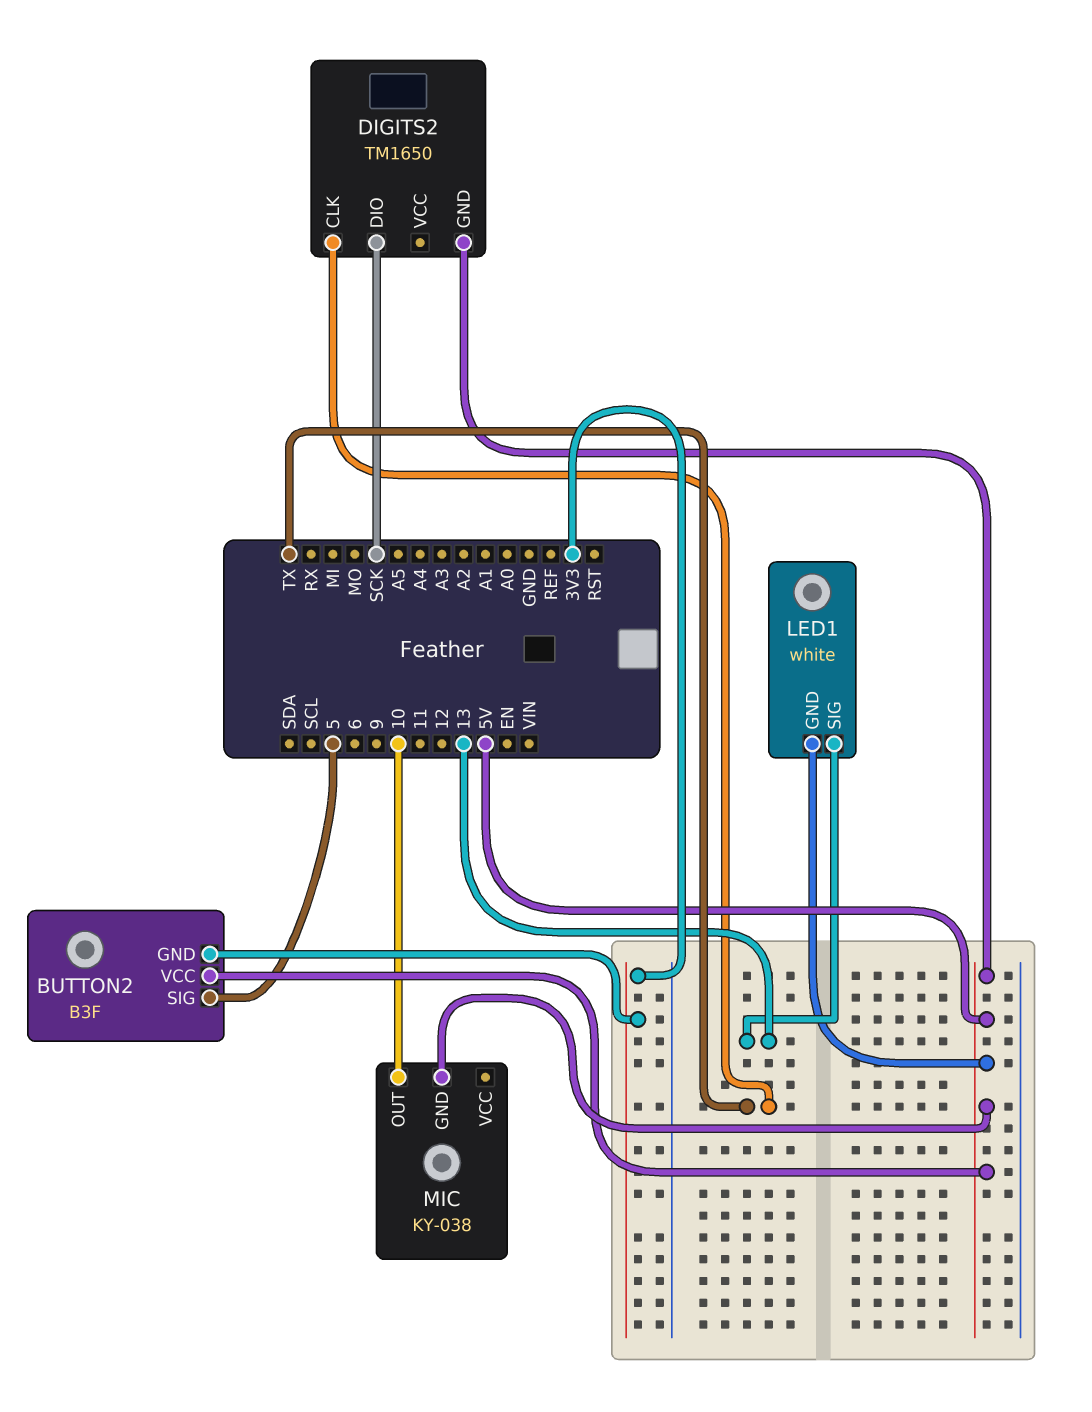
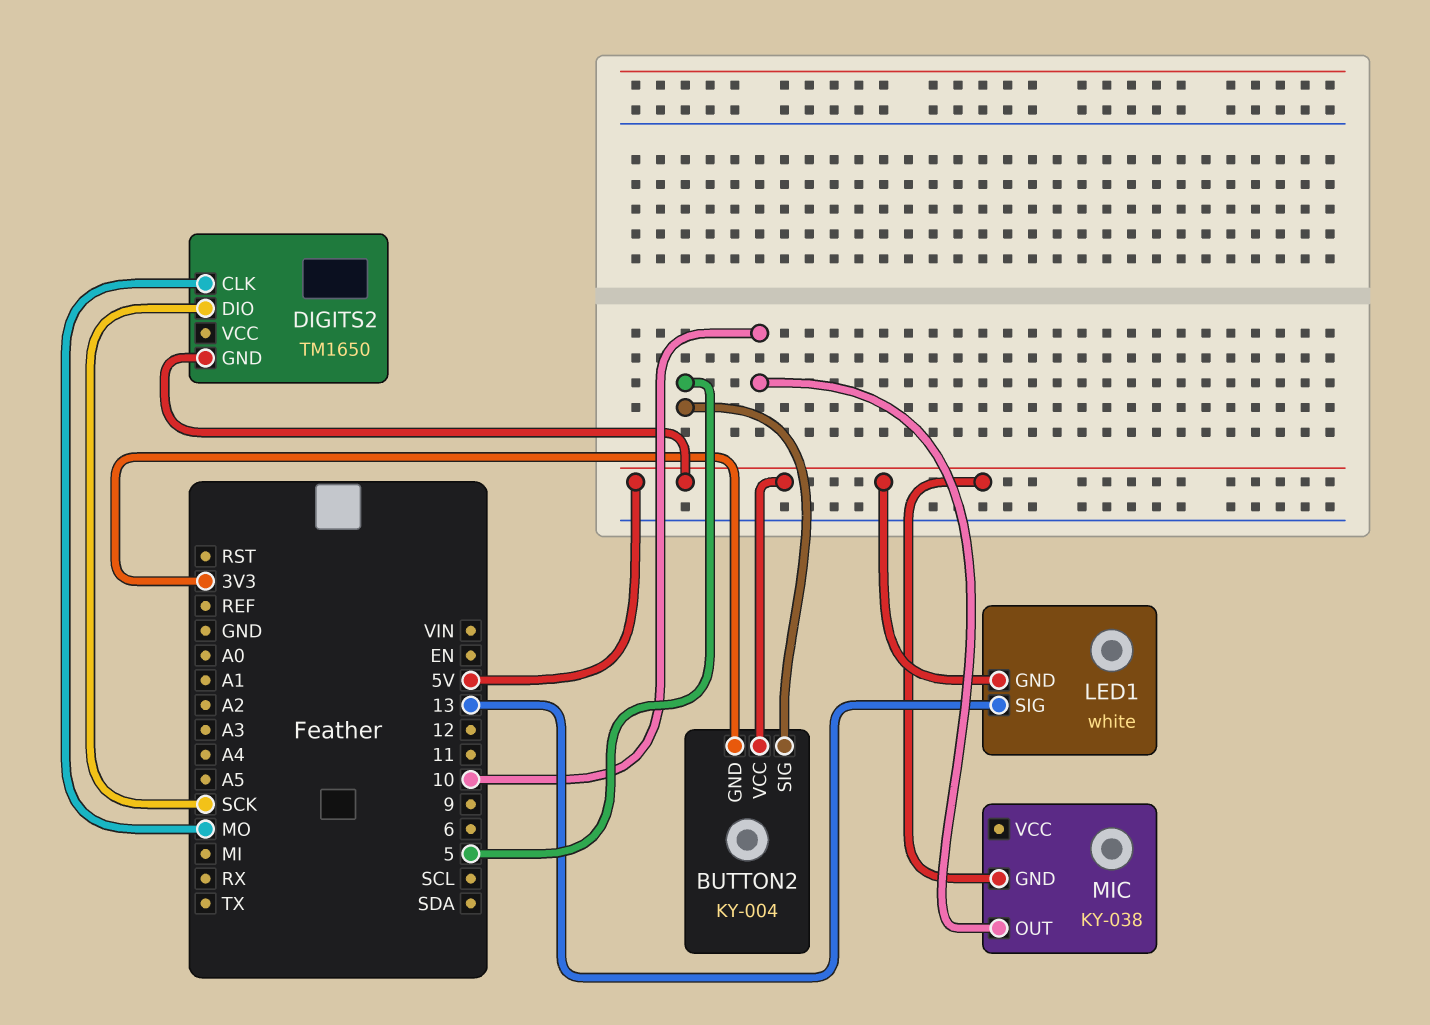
BUTTON2: B3F -> KY-004
DIGITS2 pin CLK: TX -> MO

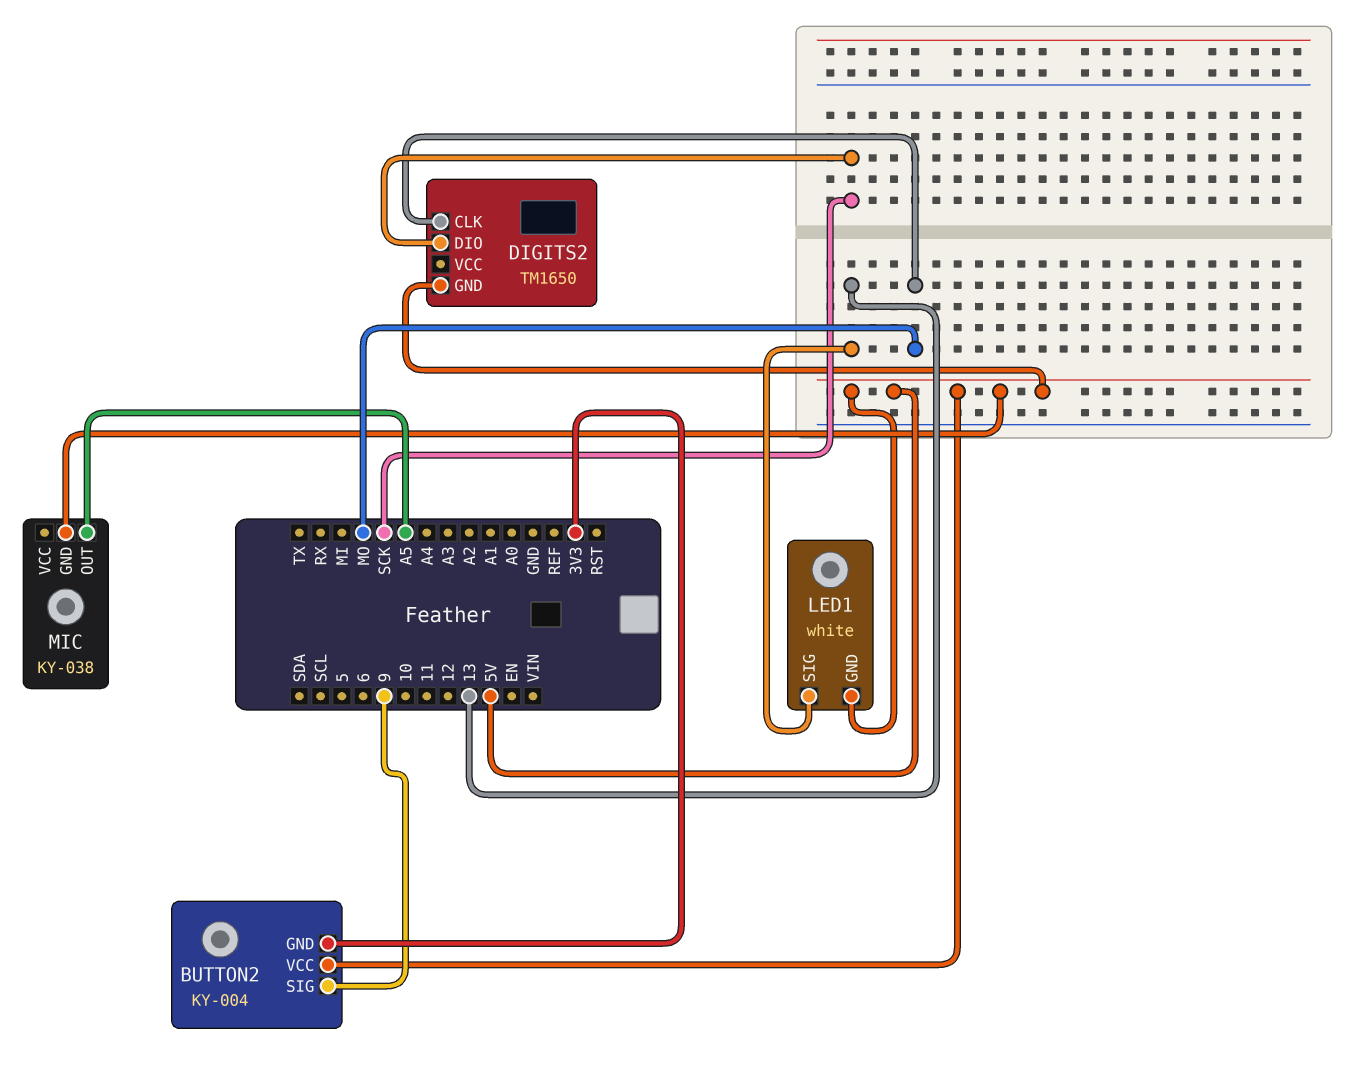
BUTTON2 pin SIG: 5 -> 9
MIC pin OUT: 10 -> A5

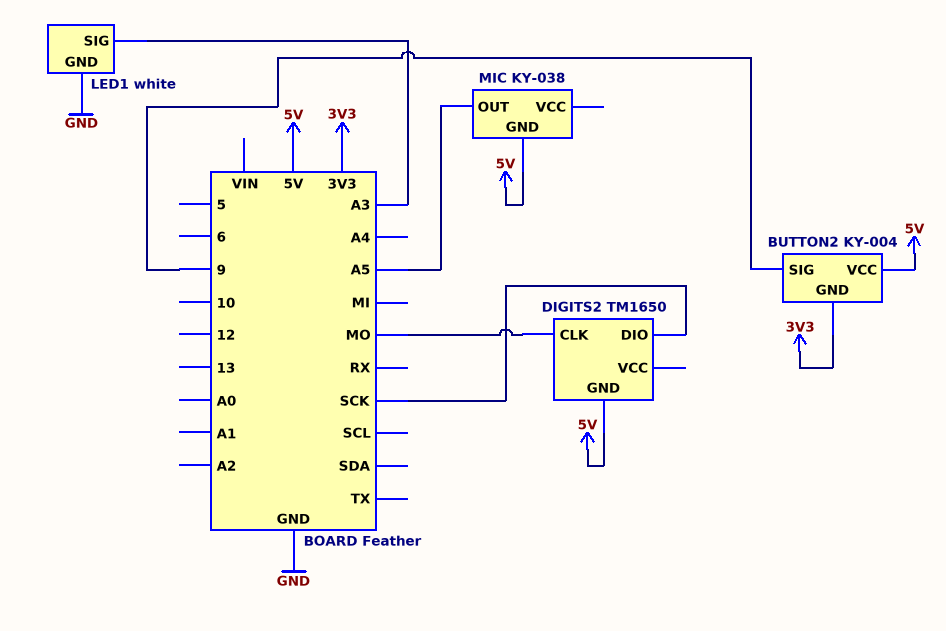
LED1 pin GND: 5V -> GND
LED1 pin SIG: 13 -> A3

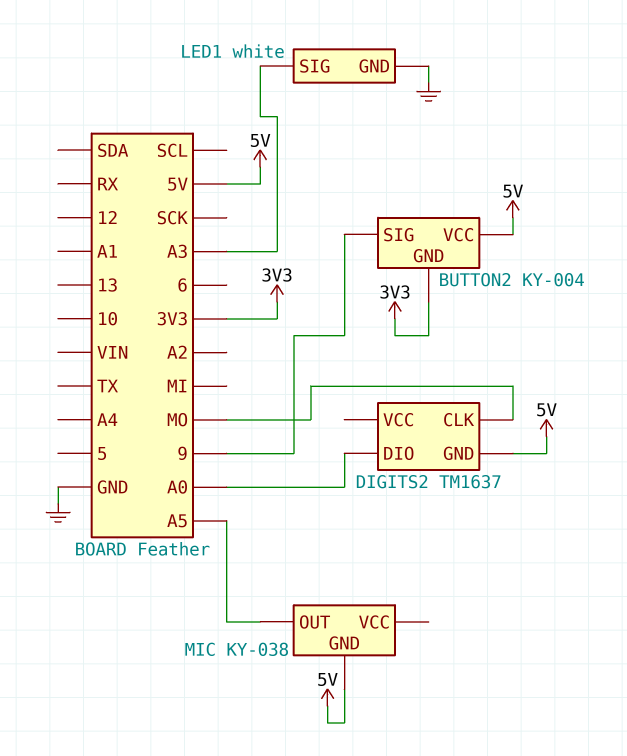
DIGITS2: TM1650 -> TM1637
DIGITS2 pin DIO: SCK -> A0

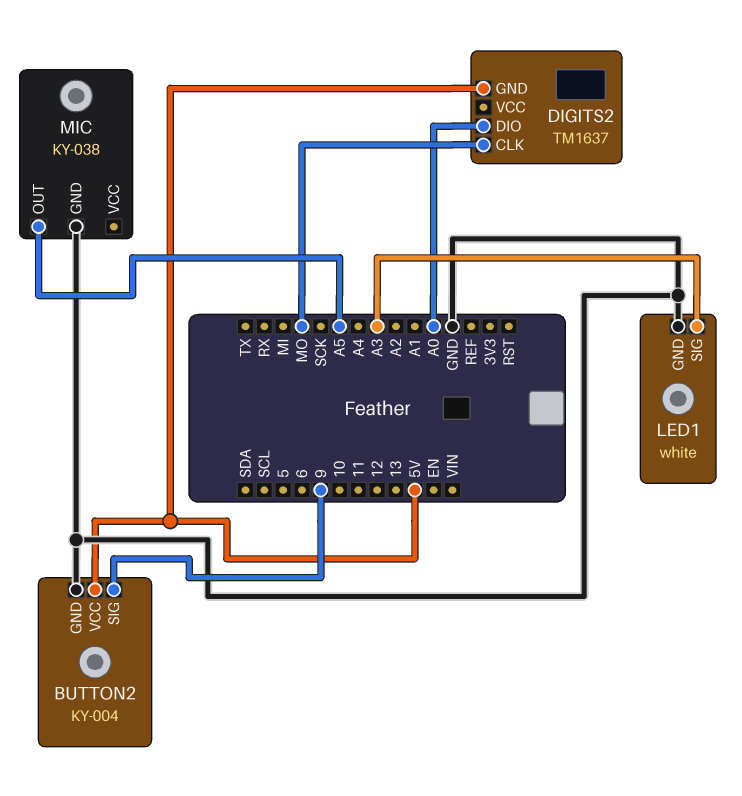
BUTTON2 pin GND: 3V3 -> GND
MIC pin GND: 5V -> GND

